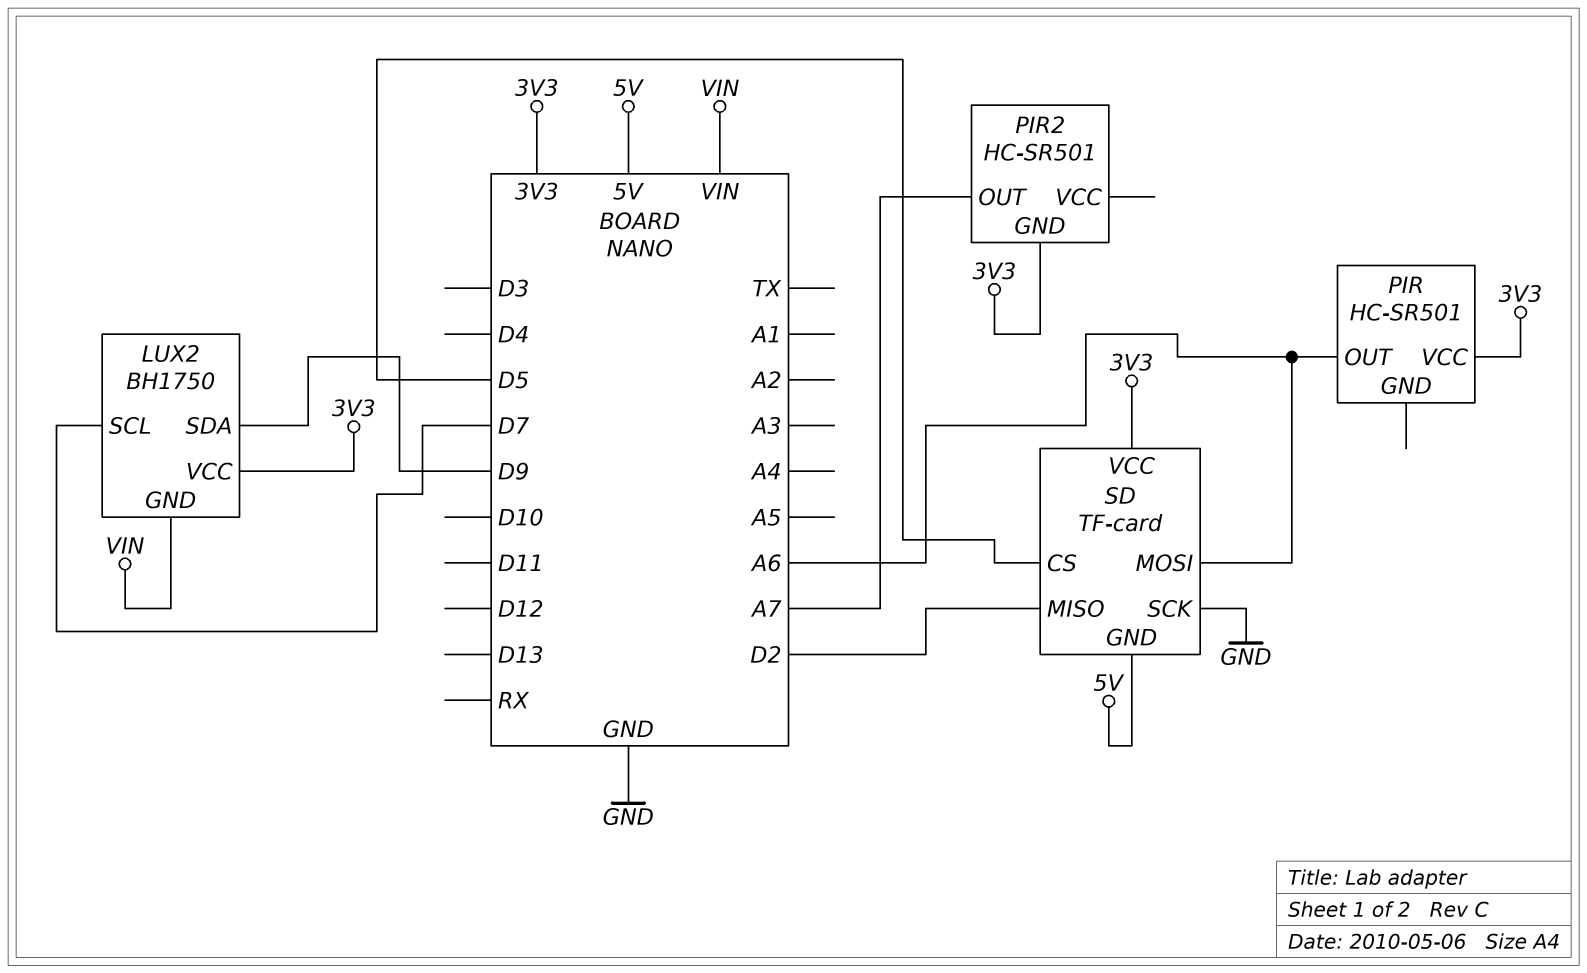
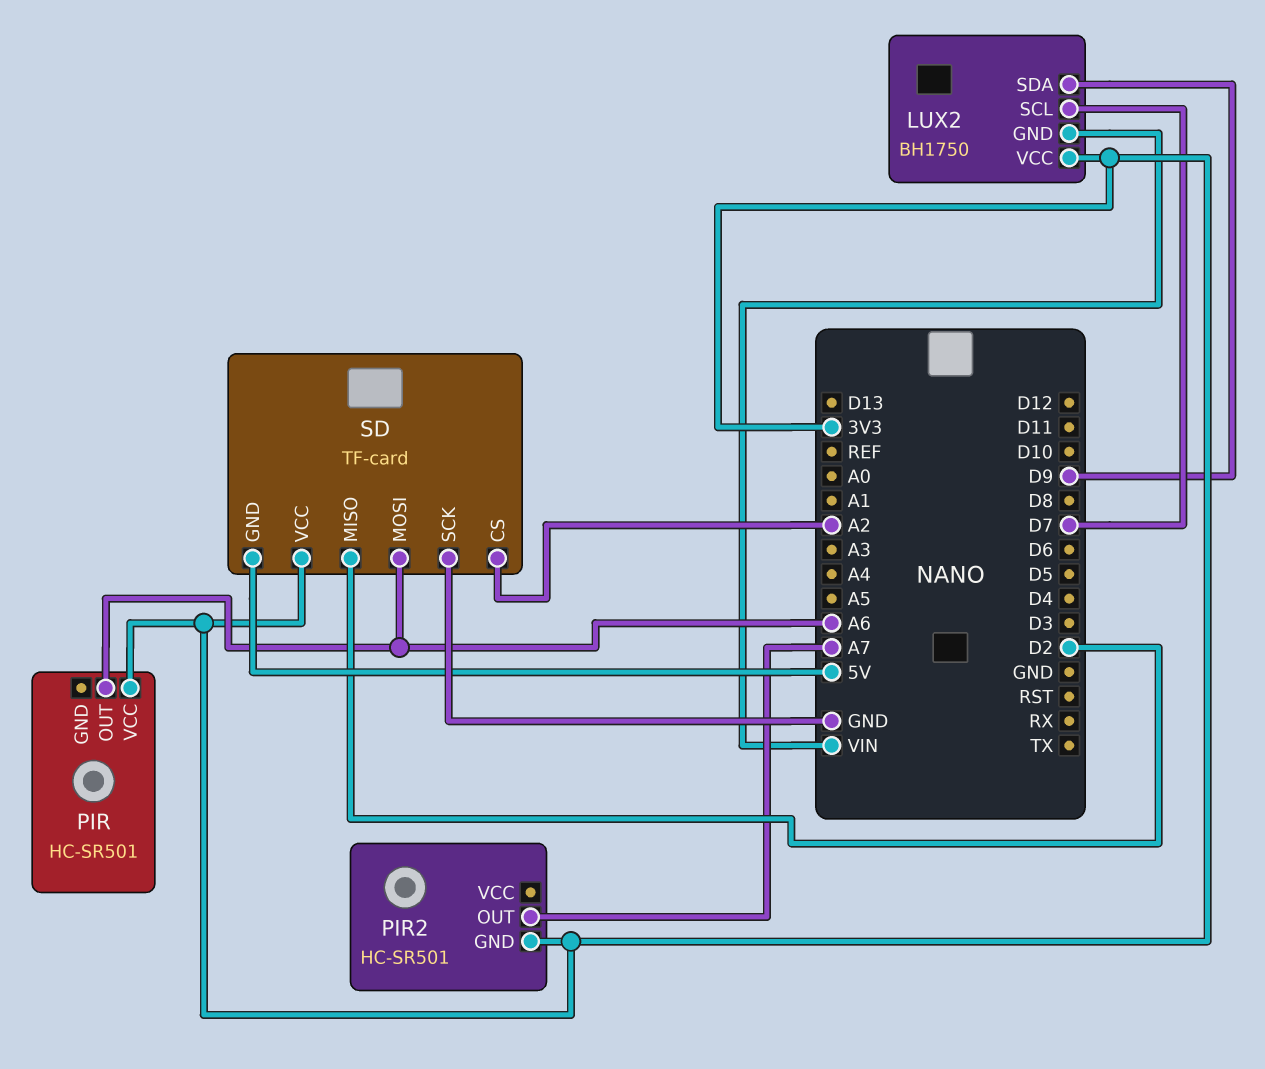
SD pin CS: D5 -> A2

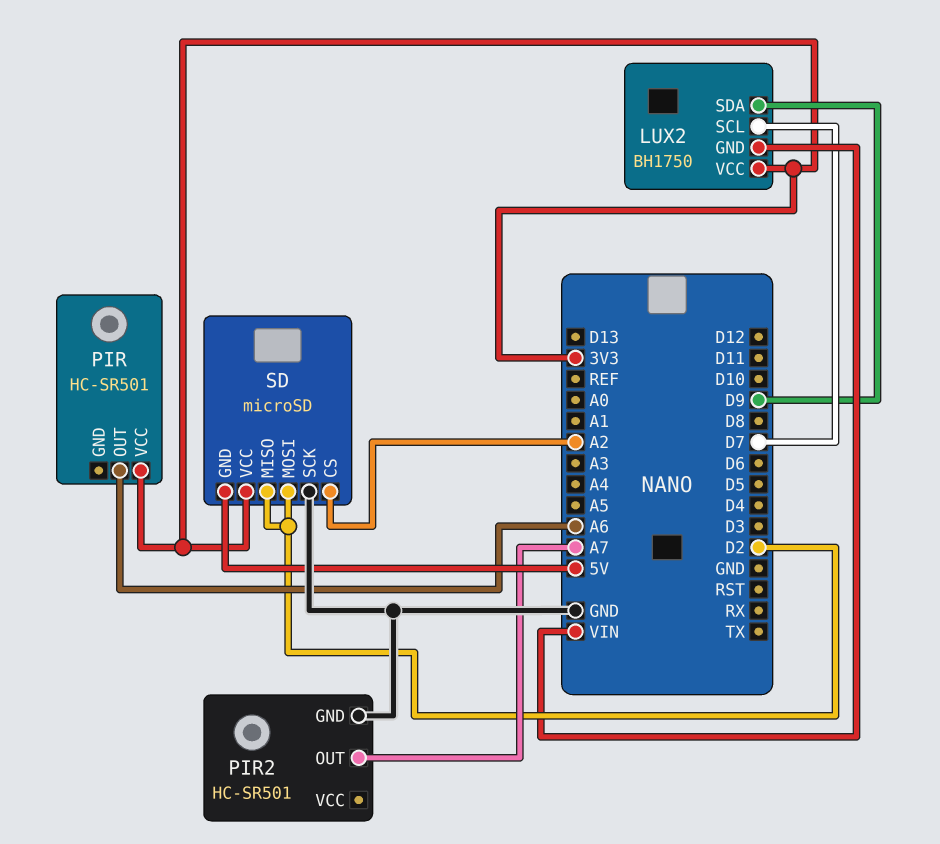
PIR2 pin GND: 3V3 -> GND
SD: TF-card -> microSD
SD pin MOSI: A6 -> D2

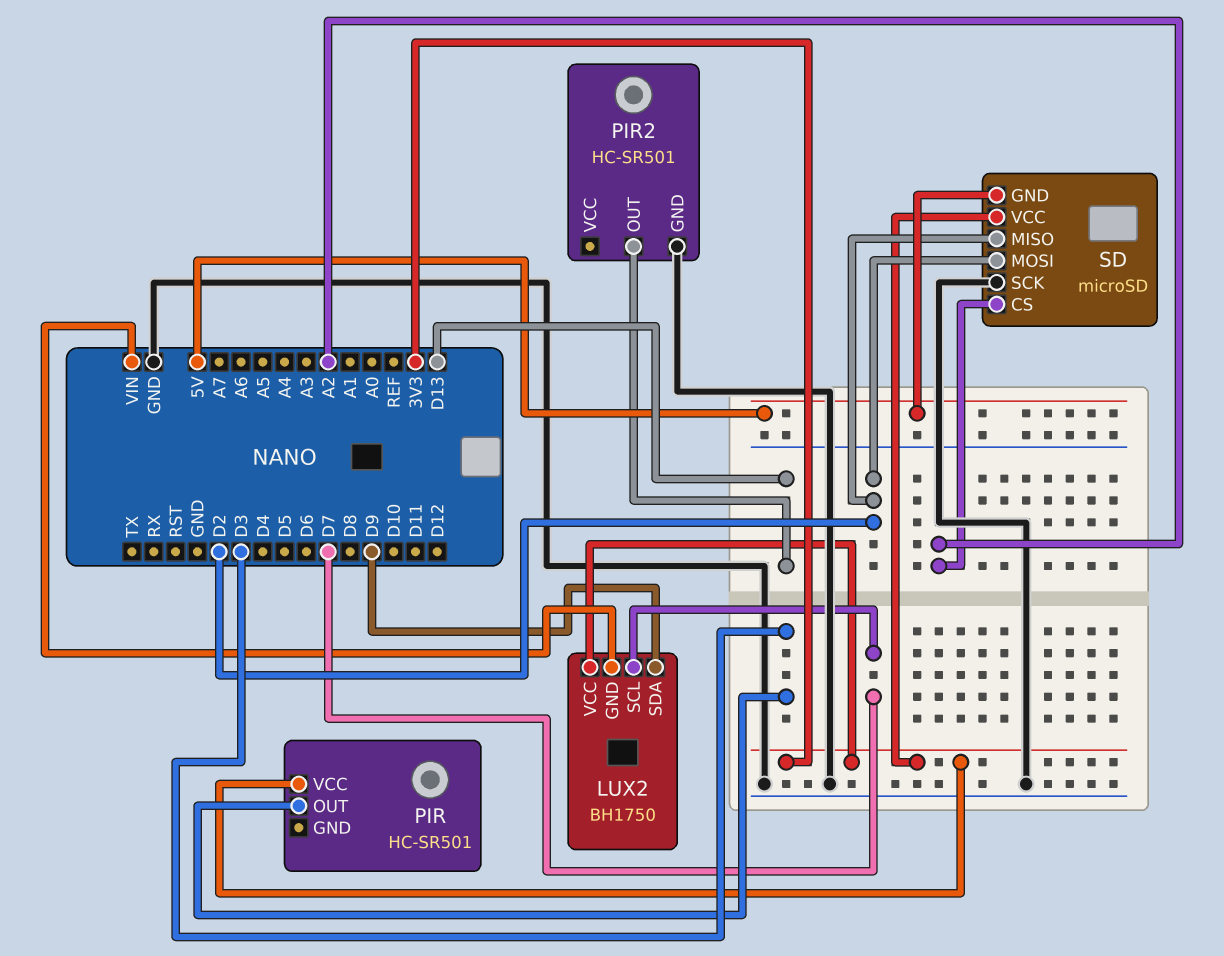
PIR pin OUT: A6 -> D3
PIR2 pin OUT: A7 -> D13

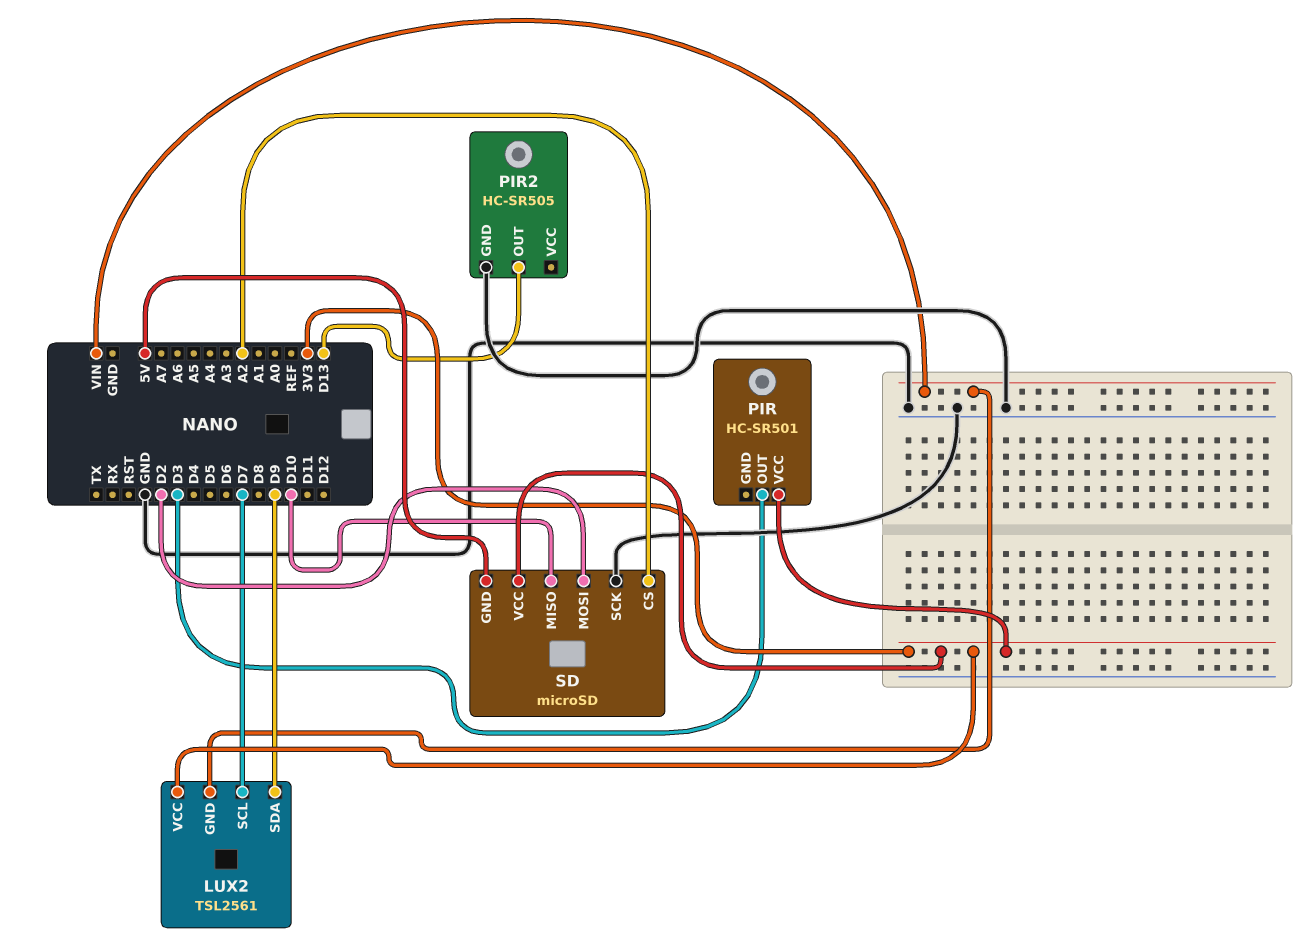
LUX2: BH1750 -> TSL2561
PIR2: HC-SR501 -> HC-SR505
SD pin MISO: D2 -> D10

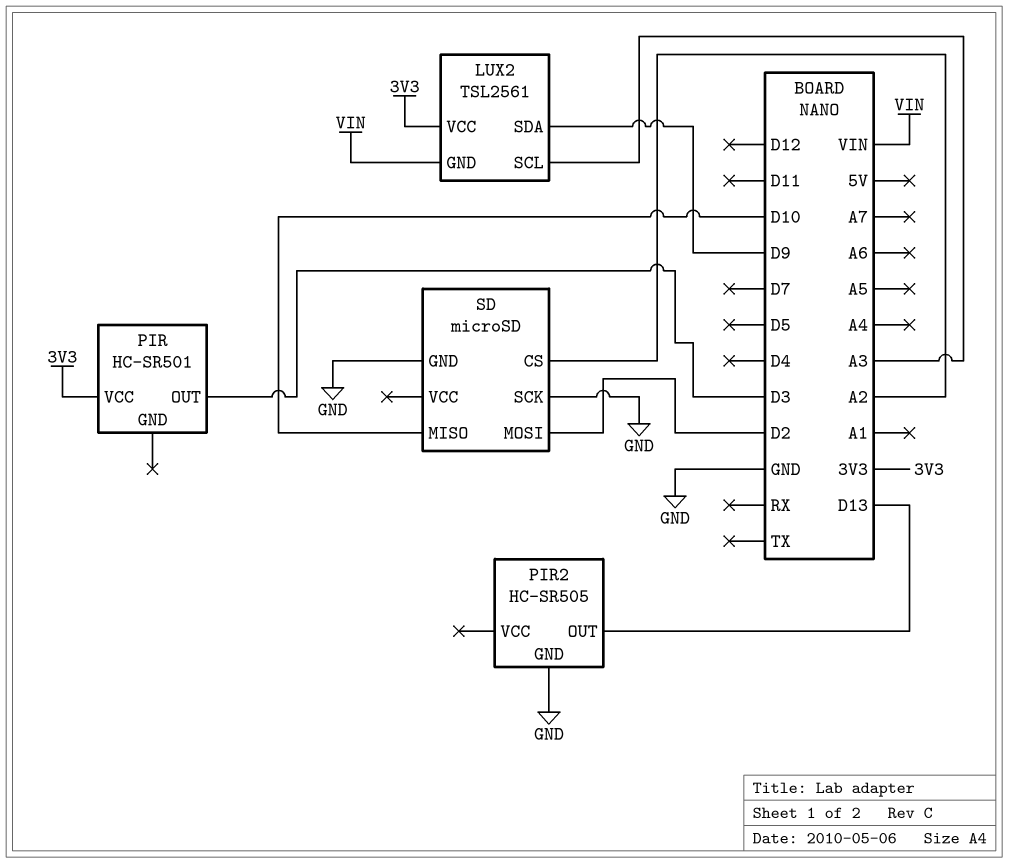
LUX2 pin SCL: D7 -> A3
SD pin GND: 5V -> GND
SD pin VCC: 3V3 -> none

